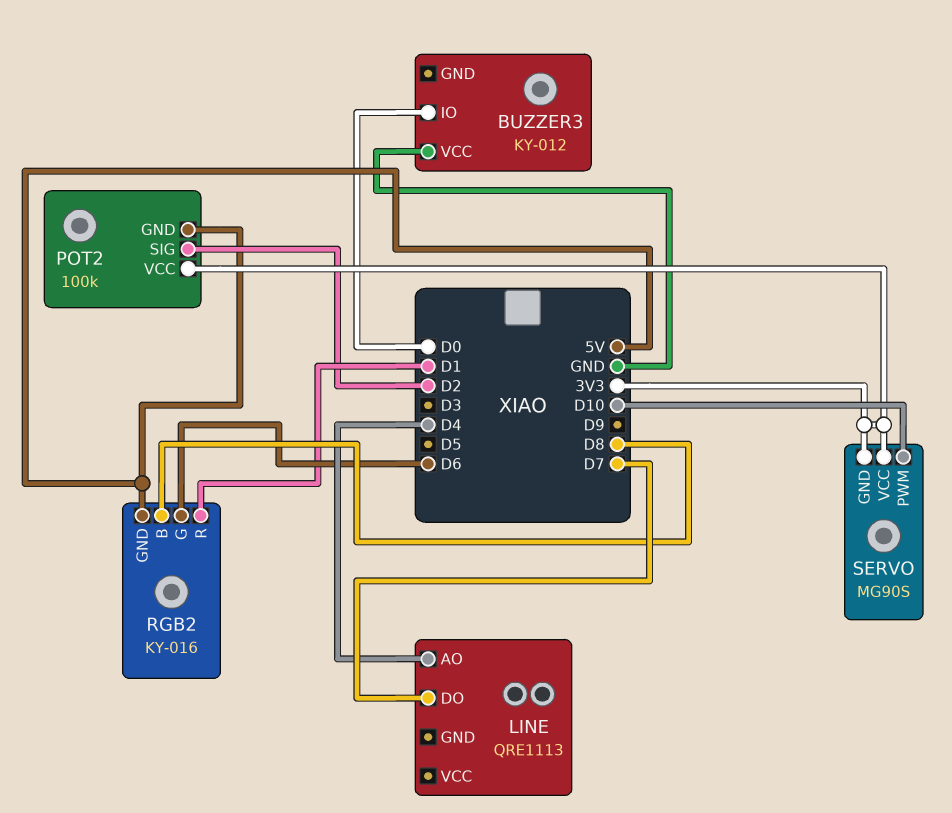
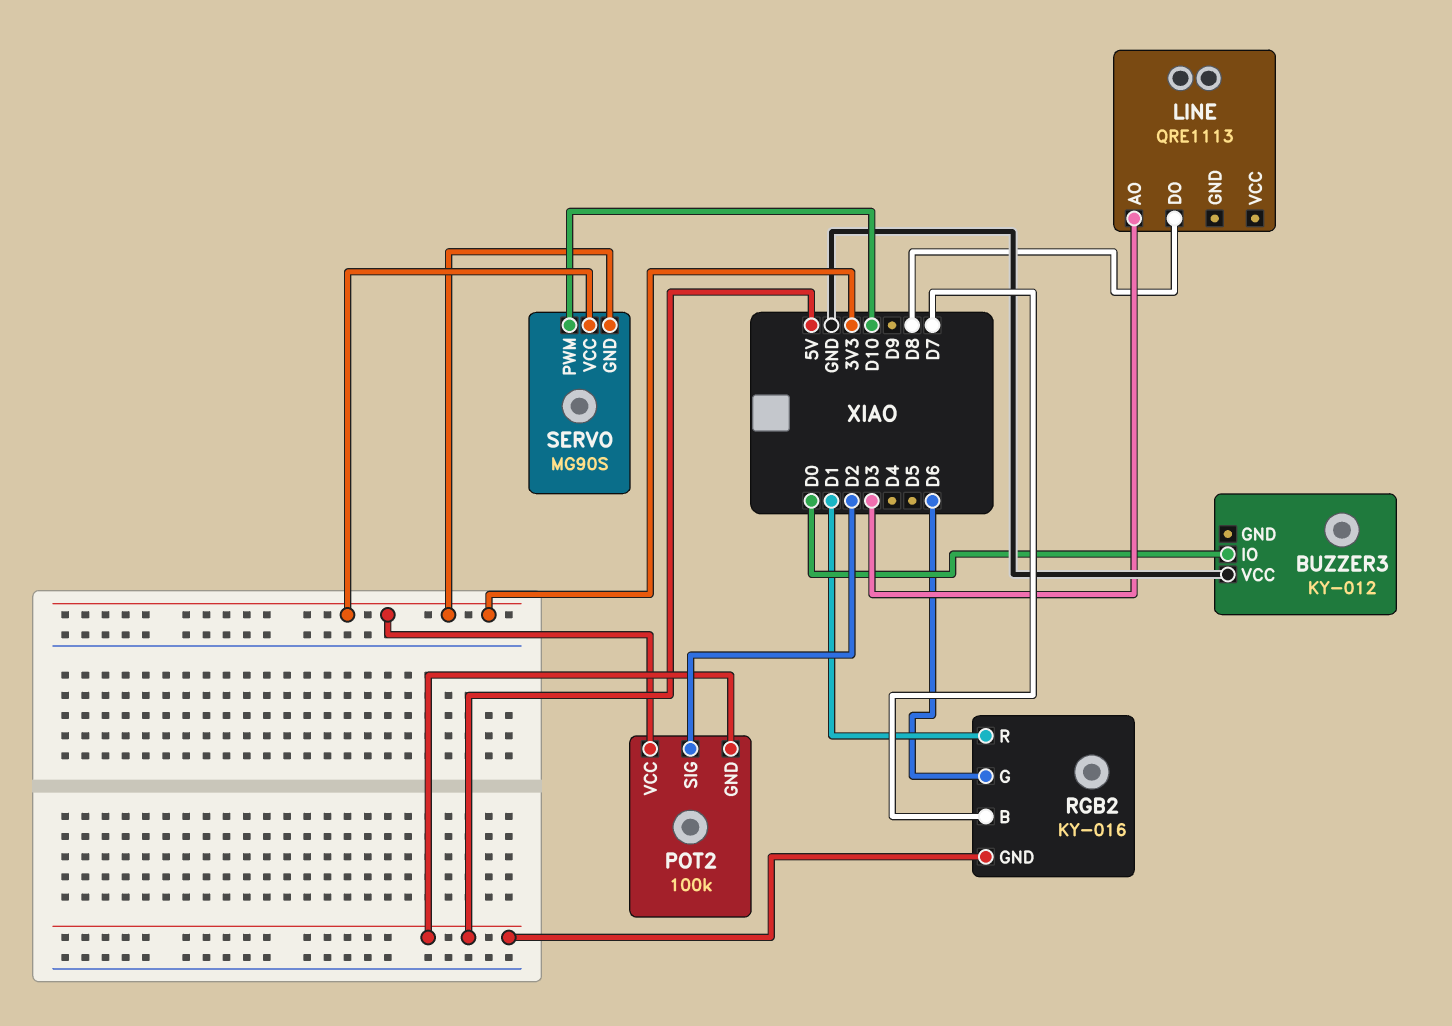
LINE pin AO: D4 -> D3
LINE pin DO: D7 -> D8
RGB2 pin B: D8 -> D7

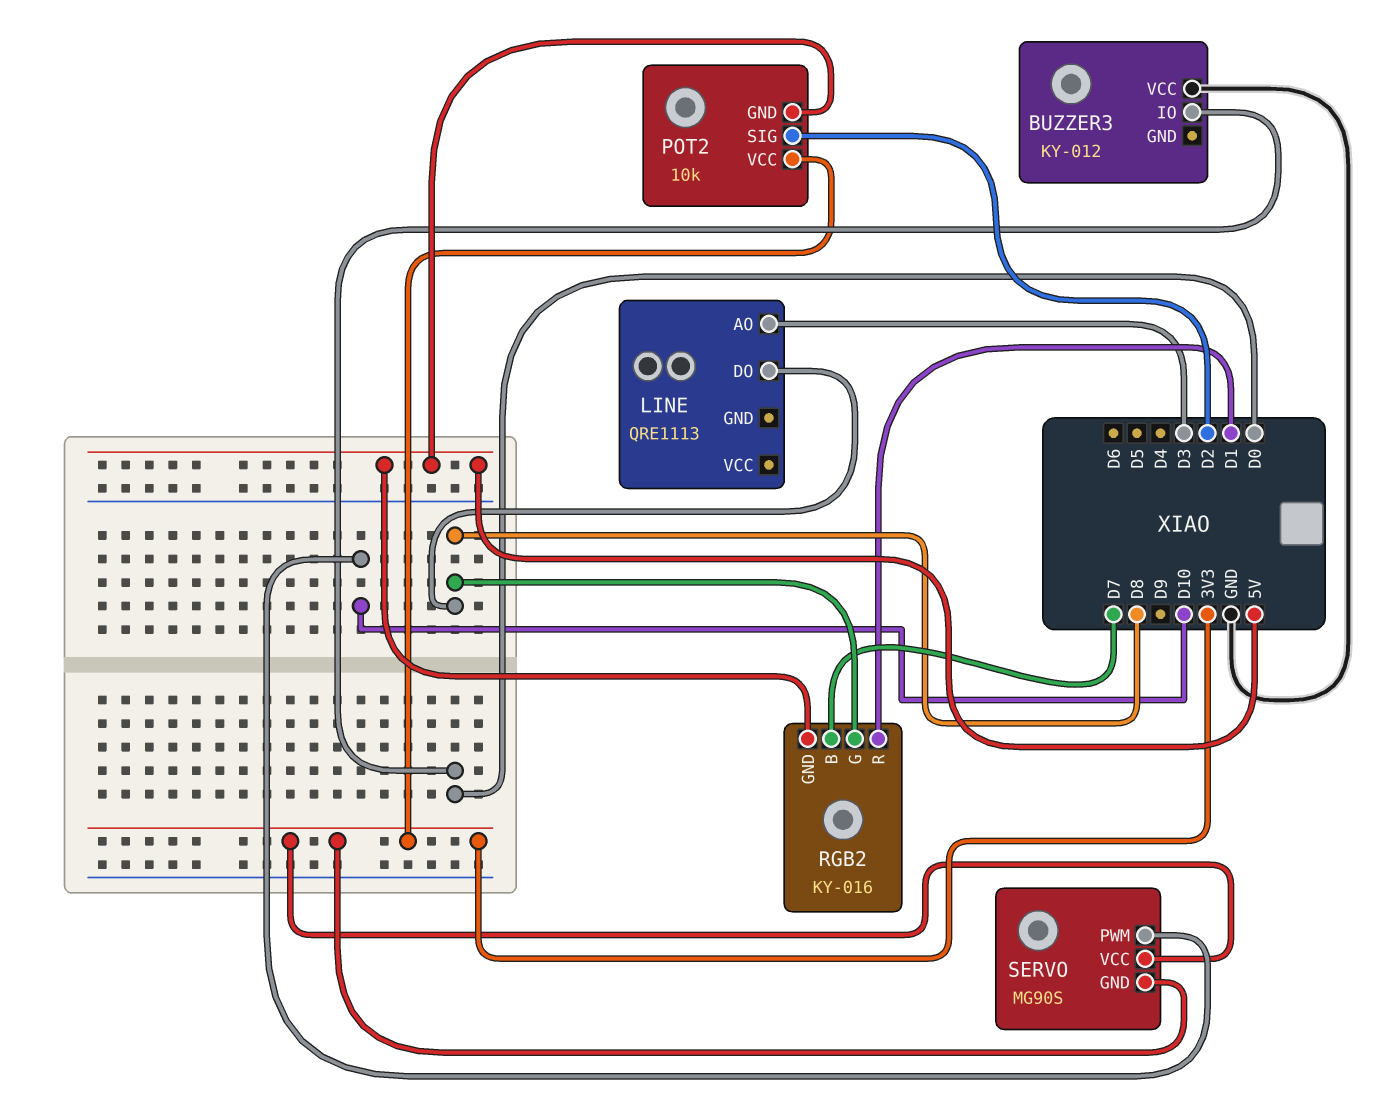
POT2: 100k -> 10k
RGB2 pin G: D6 -> D8

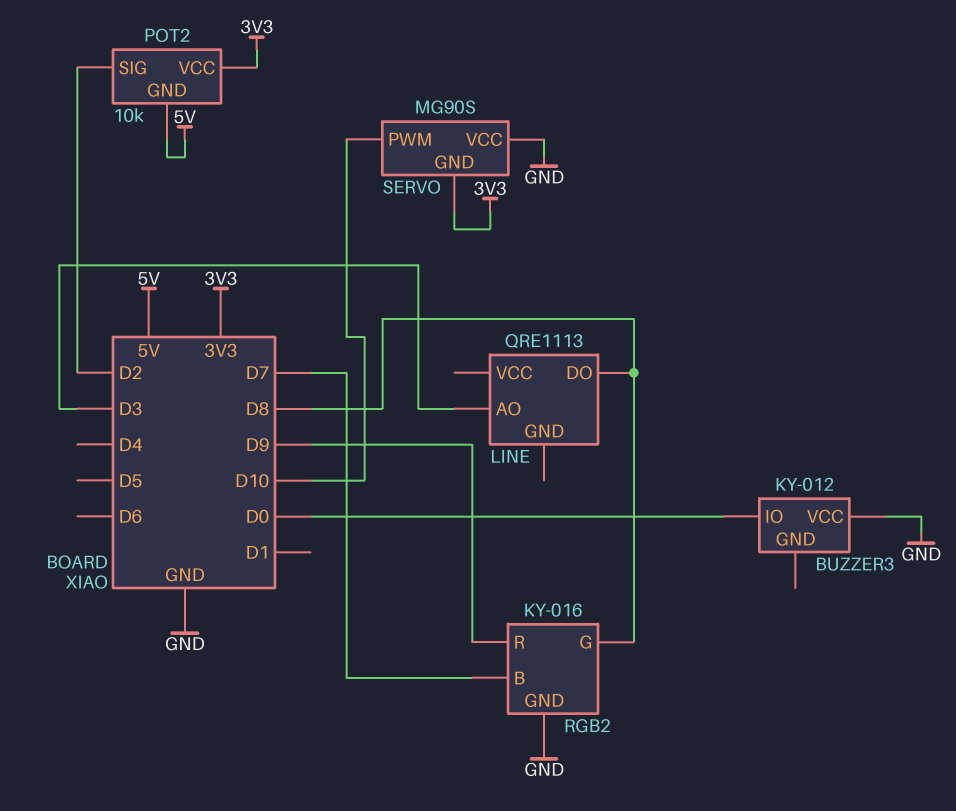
RGB2 pin GND: 5V -> GND
RGB2 pin R: D1 -> D9
SERVO pin VCC: 3V3 -> GND

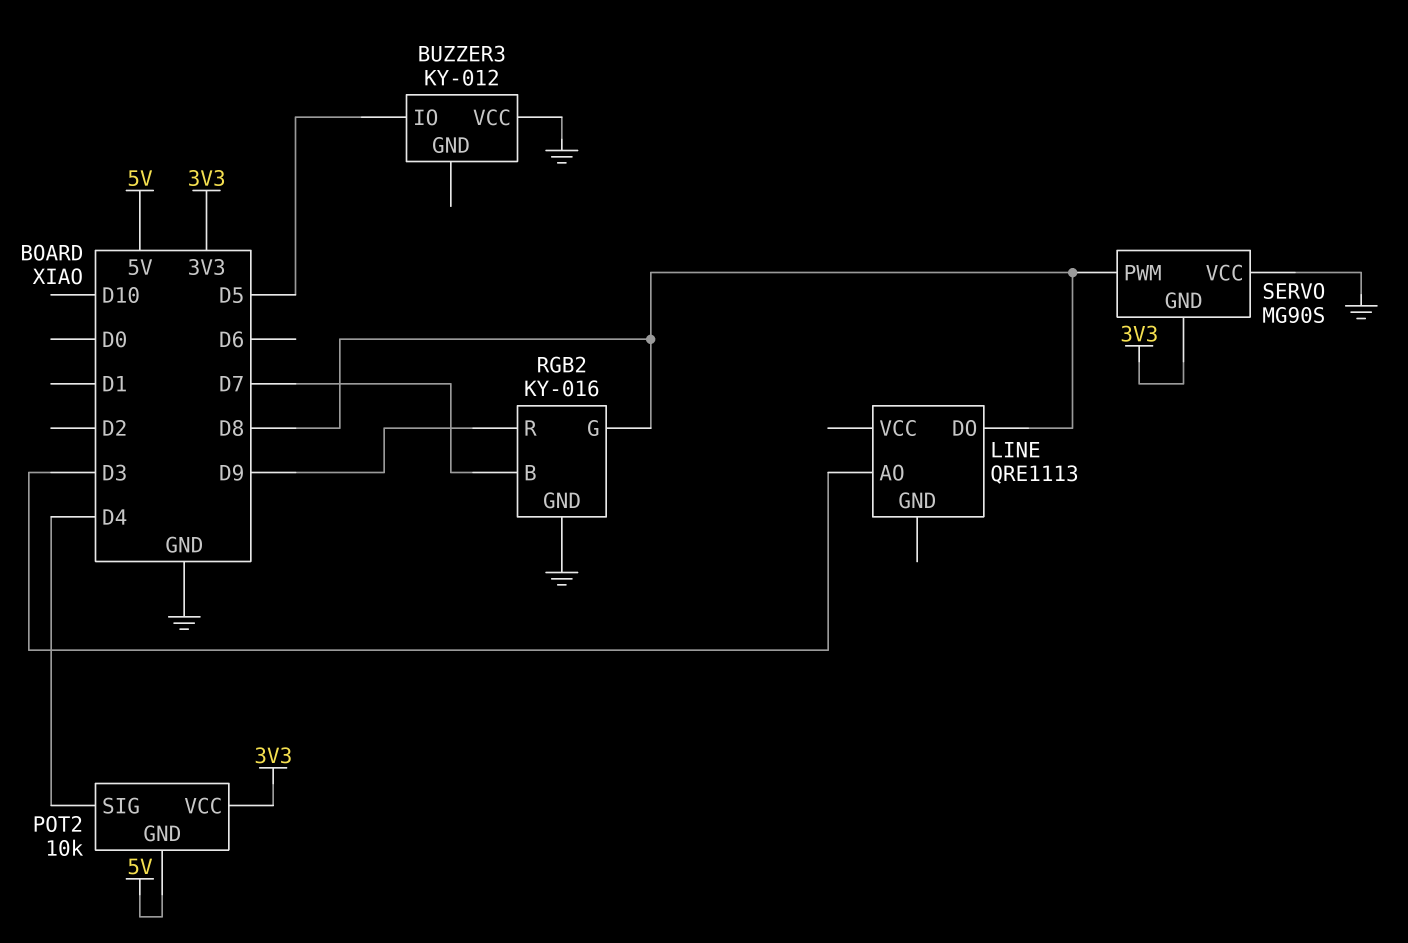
BUZZER3 pin IO: D0 -> D5
POT2 pin SIG: D2 -> D4
SERVO pin PWM: D10 -> D8

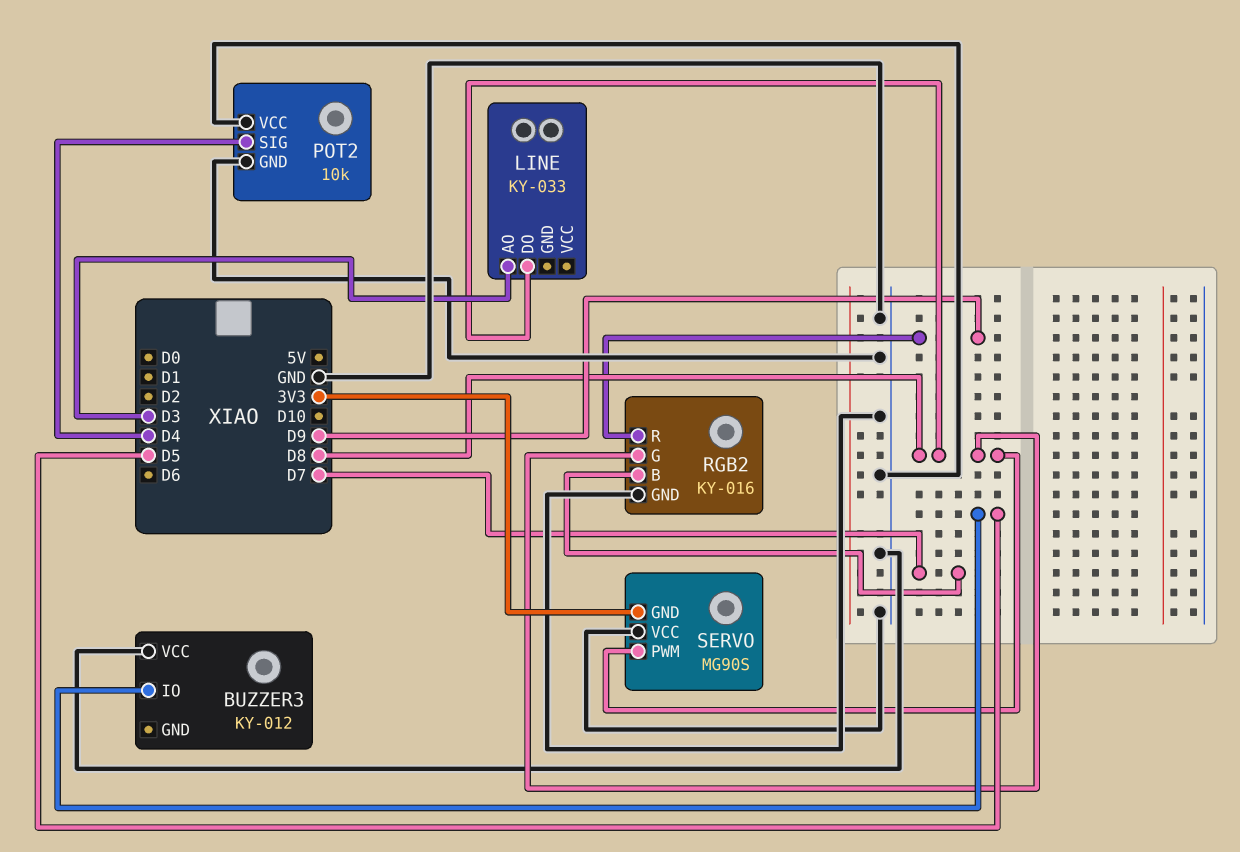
LINE: QRE1113 -> KY-033
POT2 pin GND: 5V -> GND
POT2 pin VCC: 3V3 -> GND

